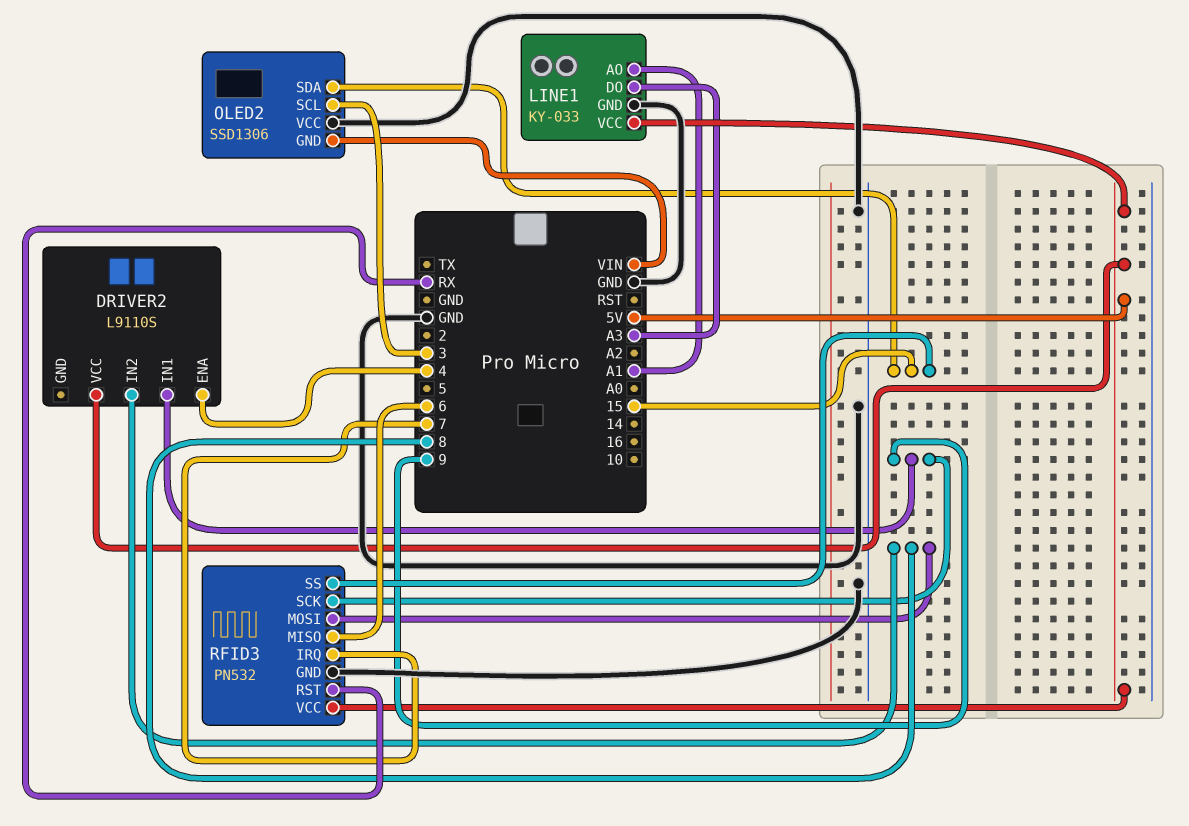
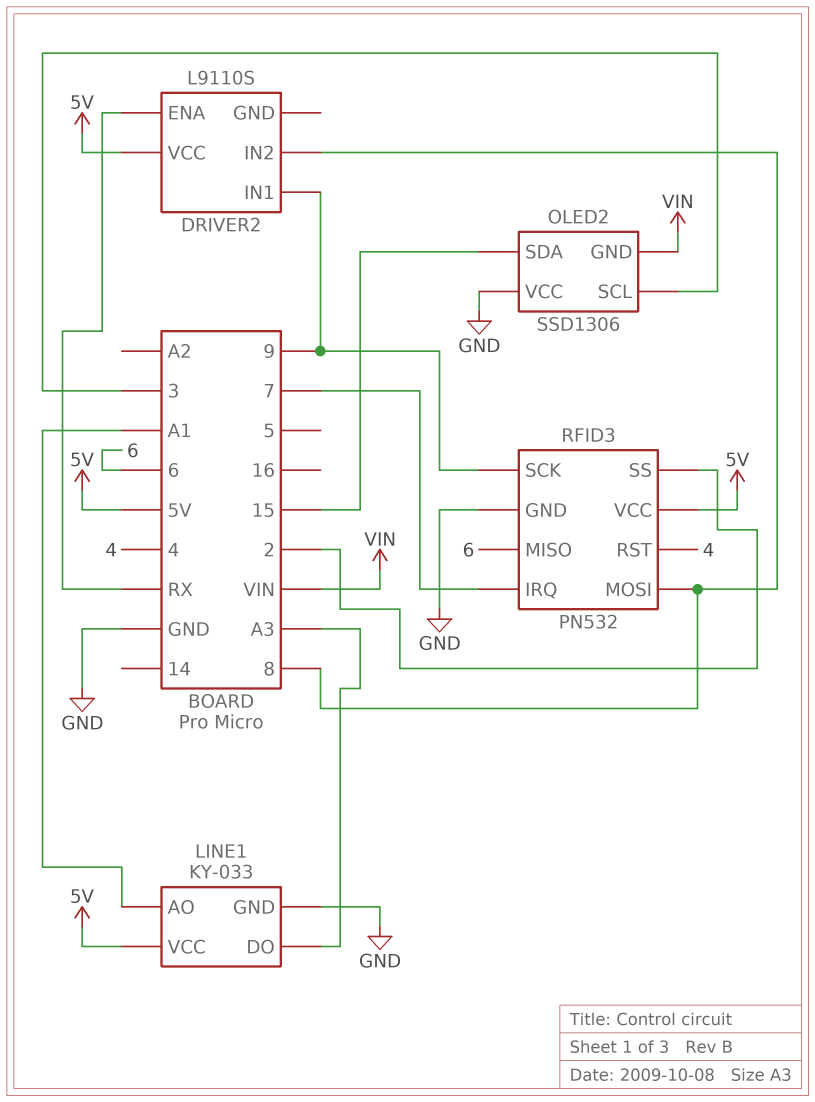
DRIVER2 pin ENA: 4 -> RX
RFID3 pin RST: RX -> 4
RFID3 pin SS: 15 -> 2

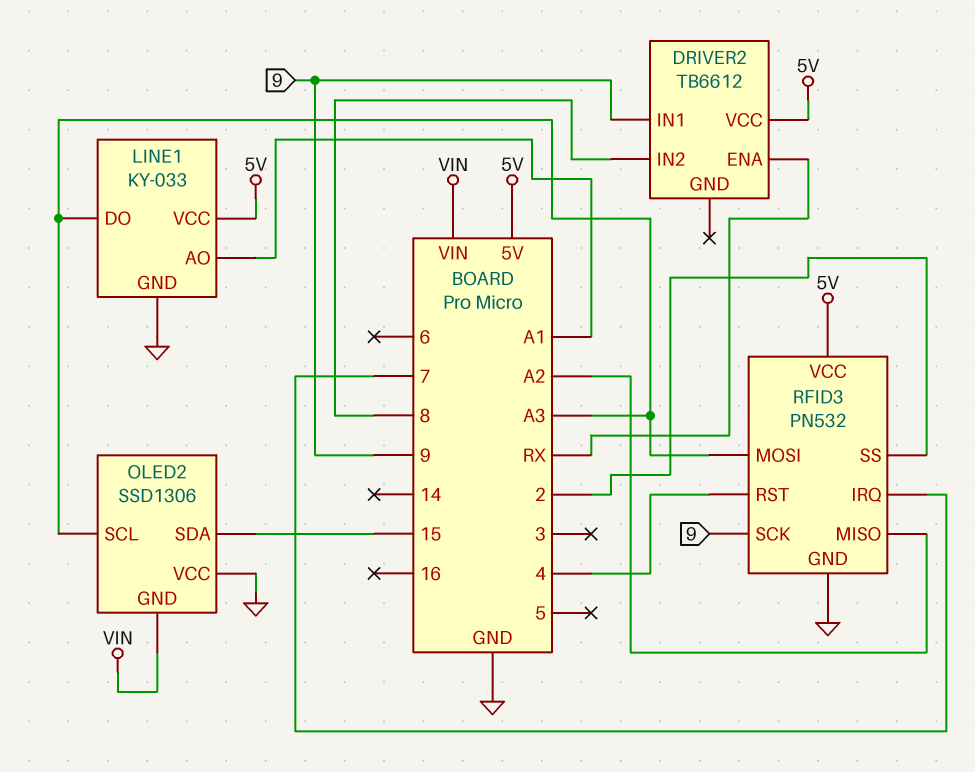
DRIVER2: L9110S -> TB6612
OLED2 pin SCL: 3 -> A3
RFID3 pin MISO: 6 -> A2
RFID3 pin MOSI: 8 -> A3

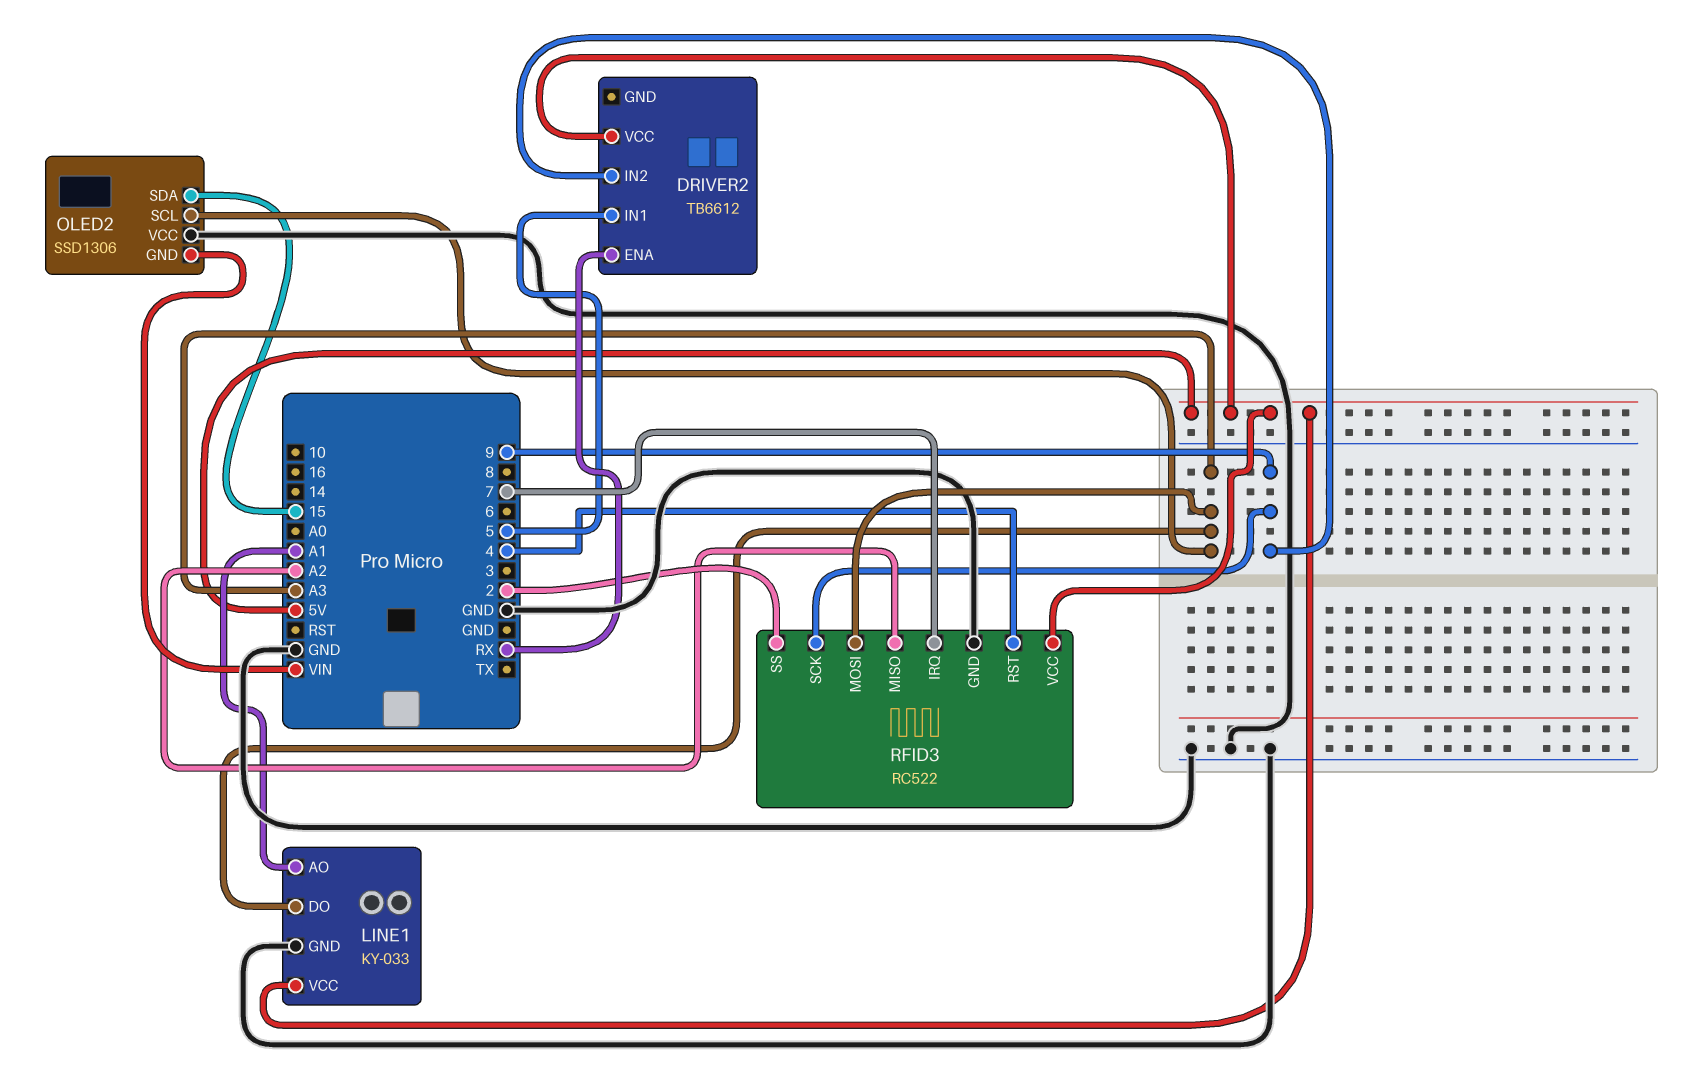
DRIVER2 pin IN1: 9 -> 5
DRIVER2 pin IN2: 8 -> 9
RFID3: PN532 -> RC522

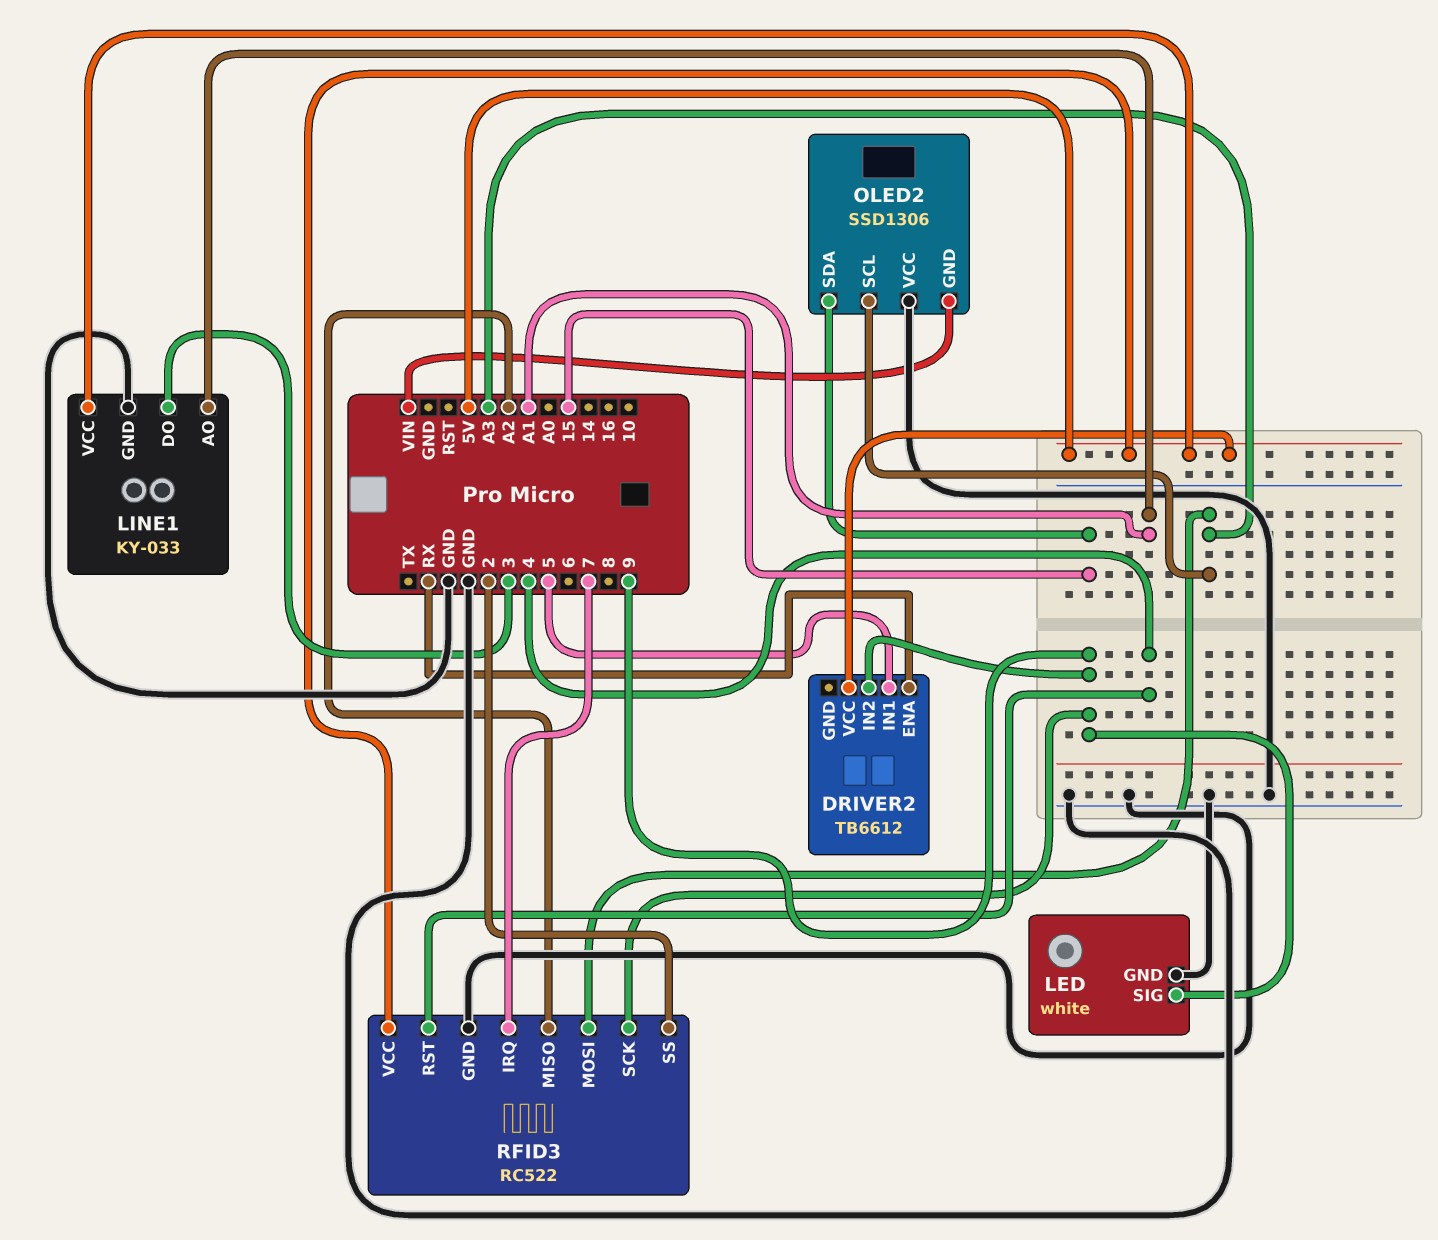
LED: none -> white
LED pin GND: none -> GND
LED pin SIG: none -> 9
LINE1 pin DO: A3 -> 3

